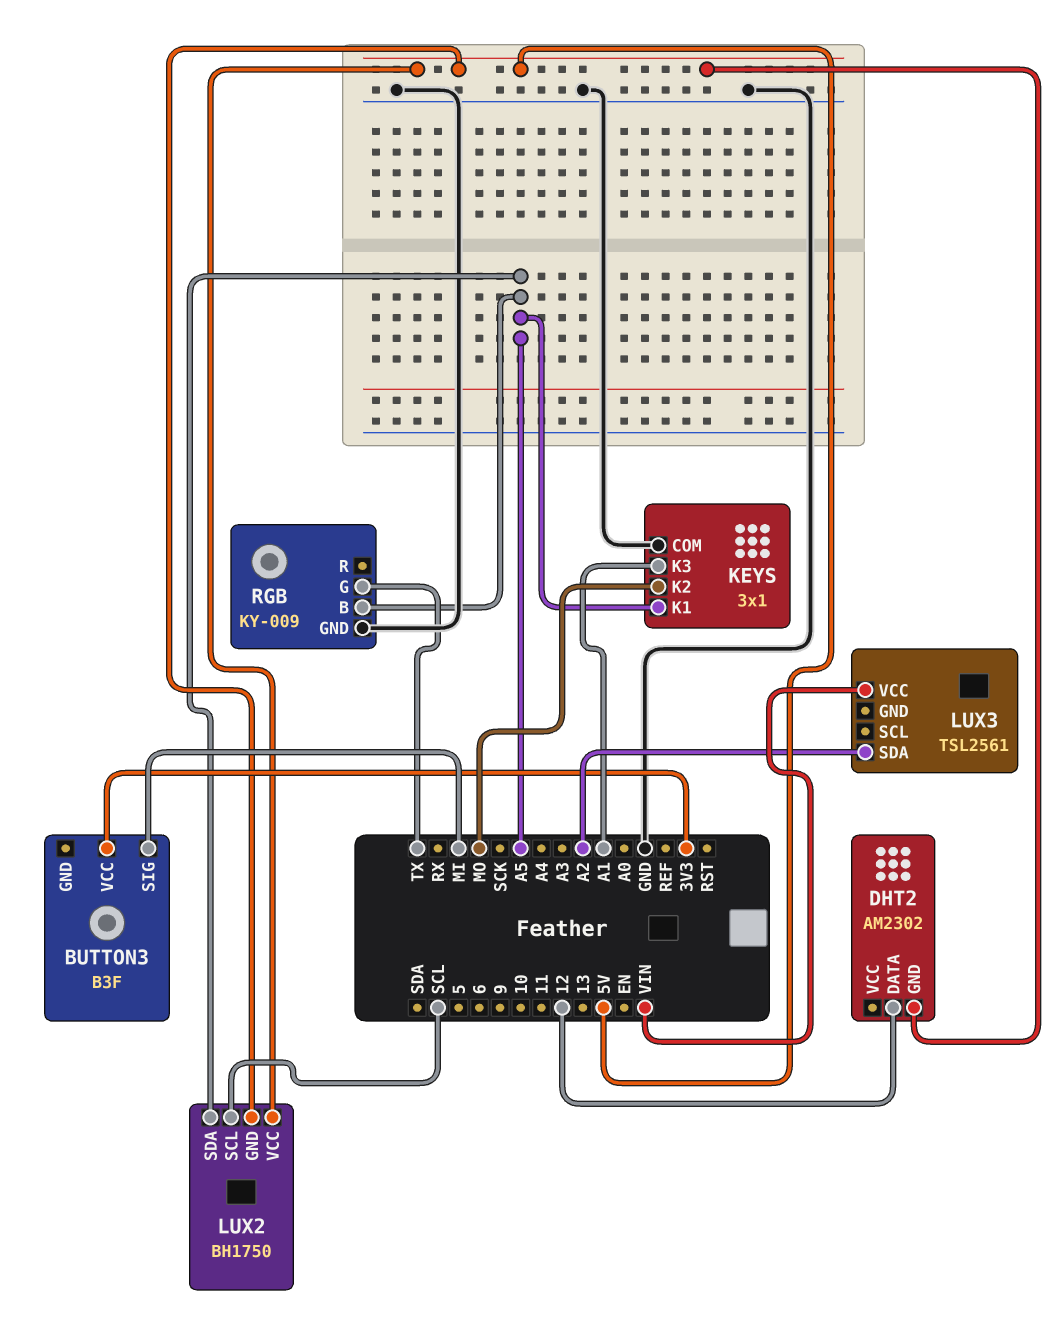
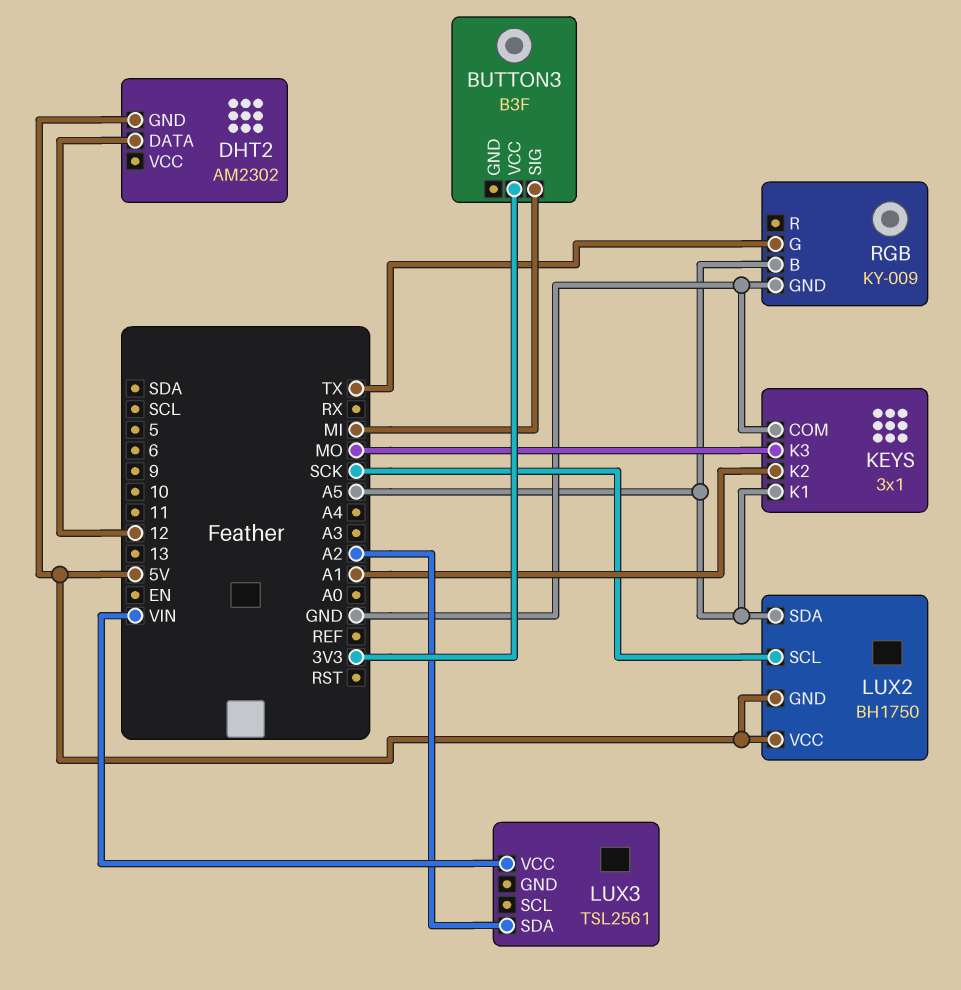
KEYS pin K2: MO -> A1
KEYS pin K3: A1 -> MO
LUX2 pin SCL: SCL -> SCK

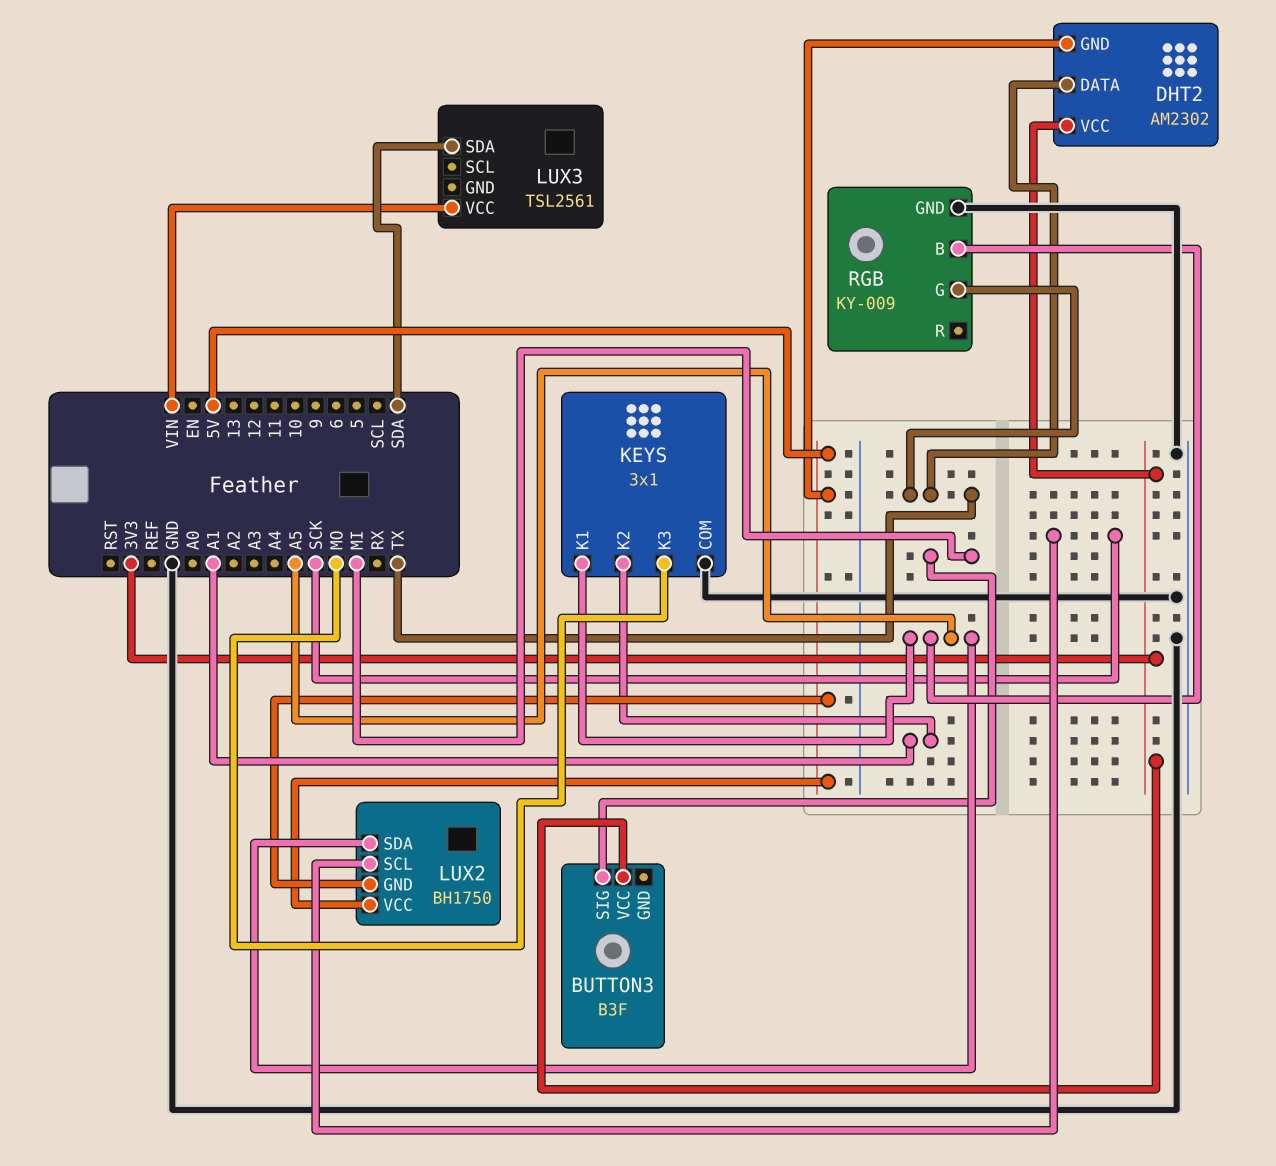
DHT2 pin DATA: 12 -> TX
DHT2 pin VCC: none -> 3V3
LUX3 pin SDA: A2 -> SDA

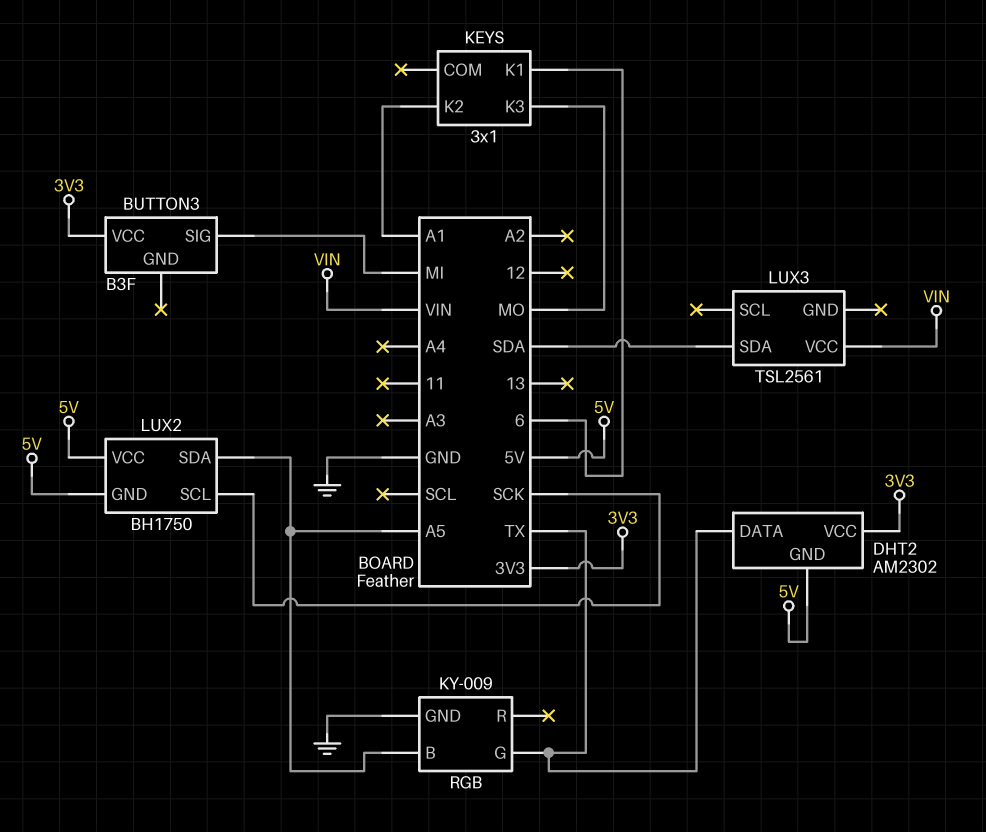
KEYS pin COM: GND -> none
KEYS pin K1: A5 -> 6

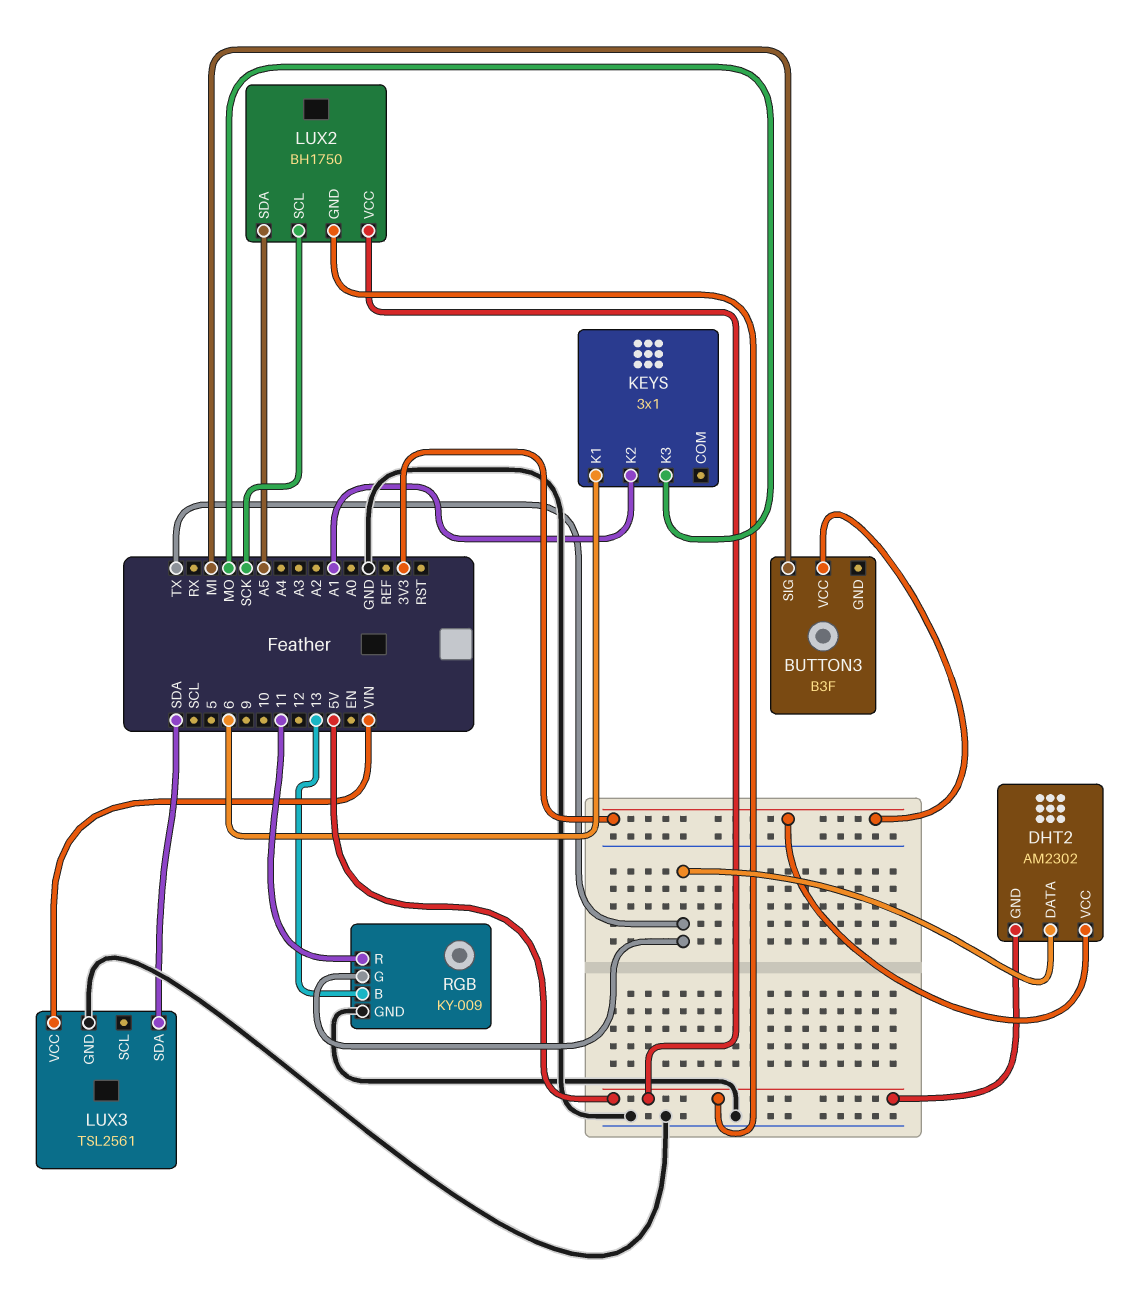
LUX3 pin GND: none -> GND
RGB pin B: A5 -> 13
RGB pin R: none -> 11

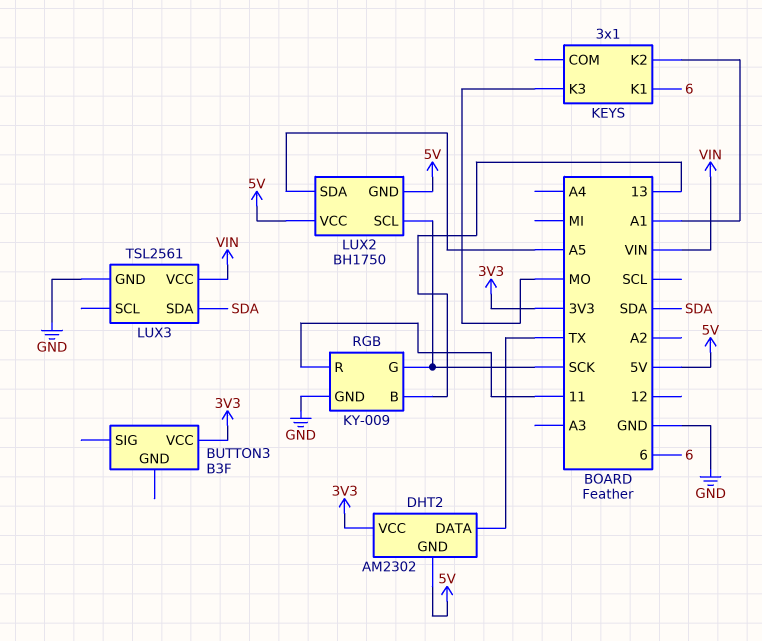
BUTTON3 pin SIG: MI -> none
RGB pin G: TX -> SCK

